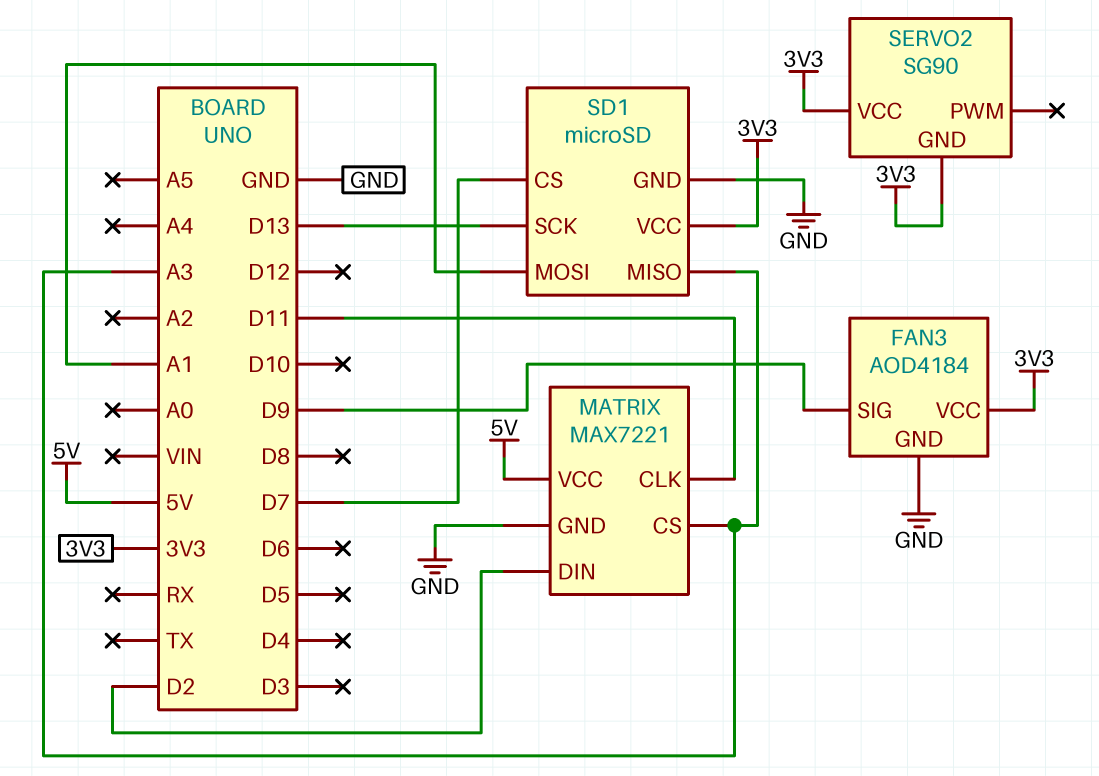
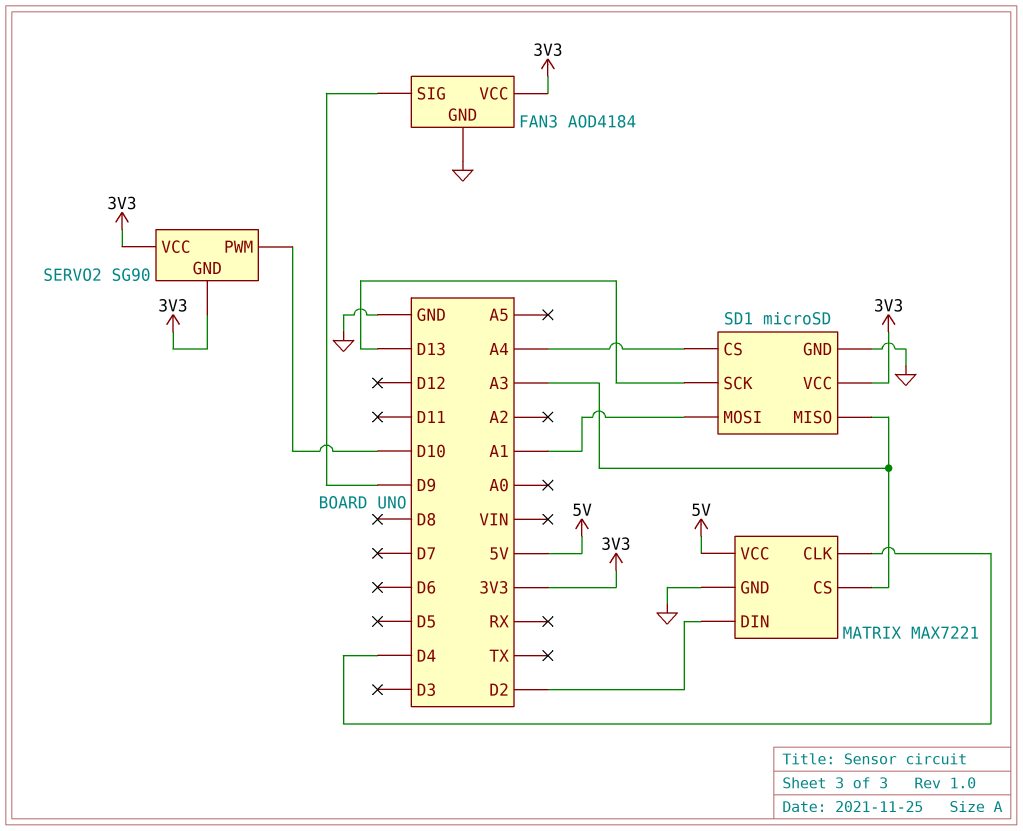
MATRIX pin CLK: D11 -> D4
SD1 pin CS: D7 -> A4
SERVO2 pin PWM: none -> D10

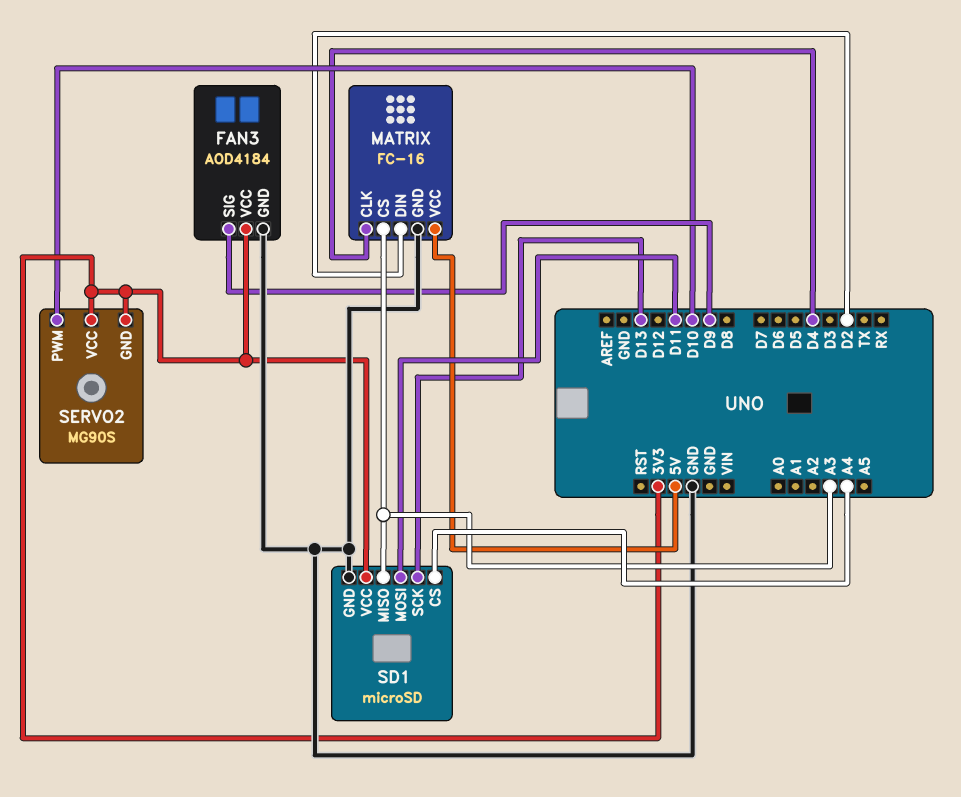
MATRIX: MAX7221 -> FC-16
SD1 pin MOSI: A1 -> D11
SERVO2: SG90 -> MG90S

